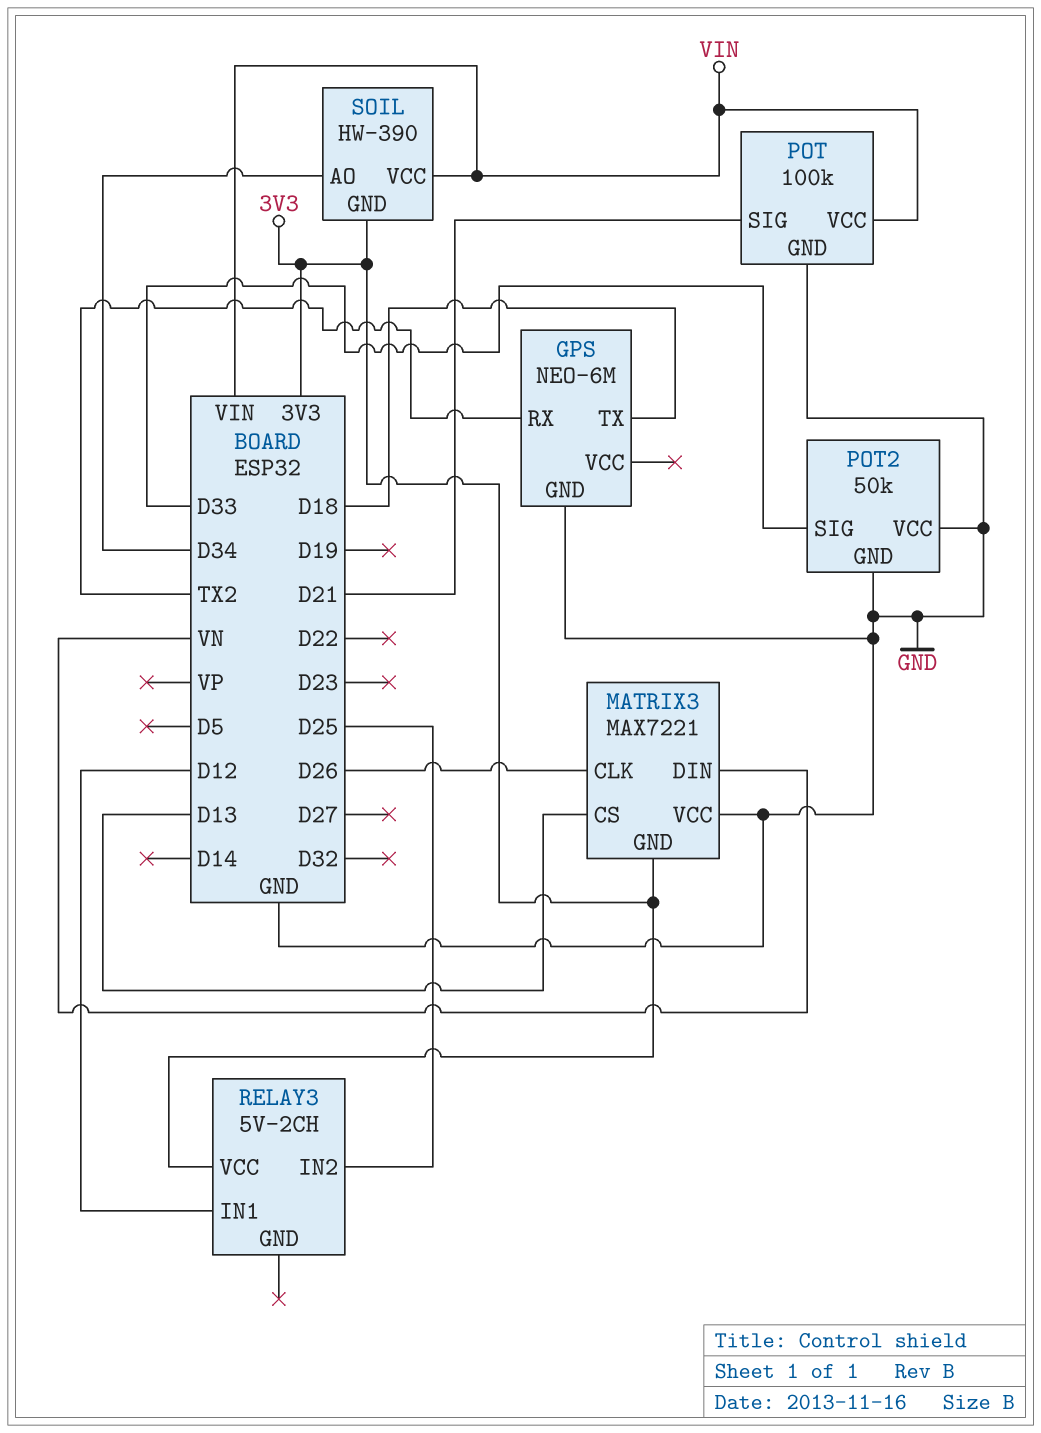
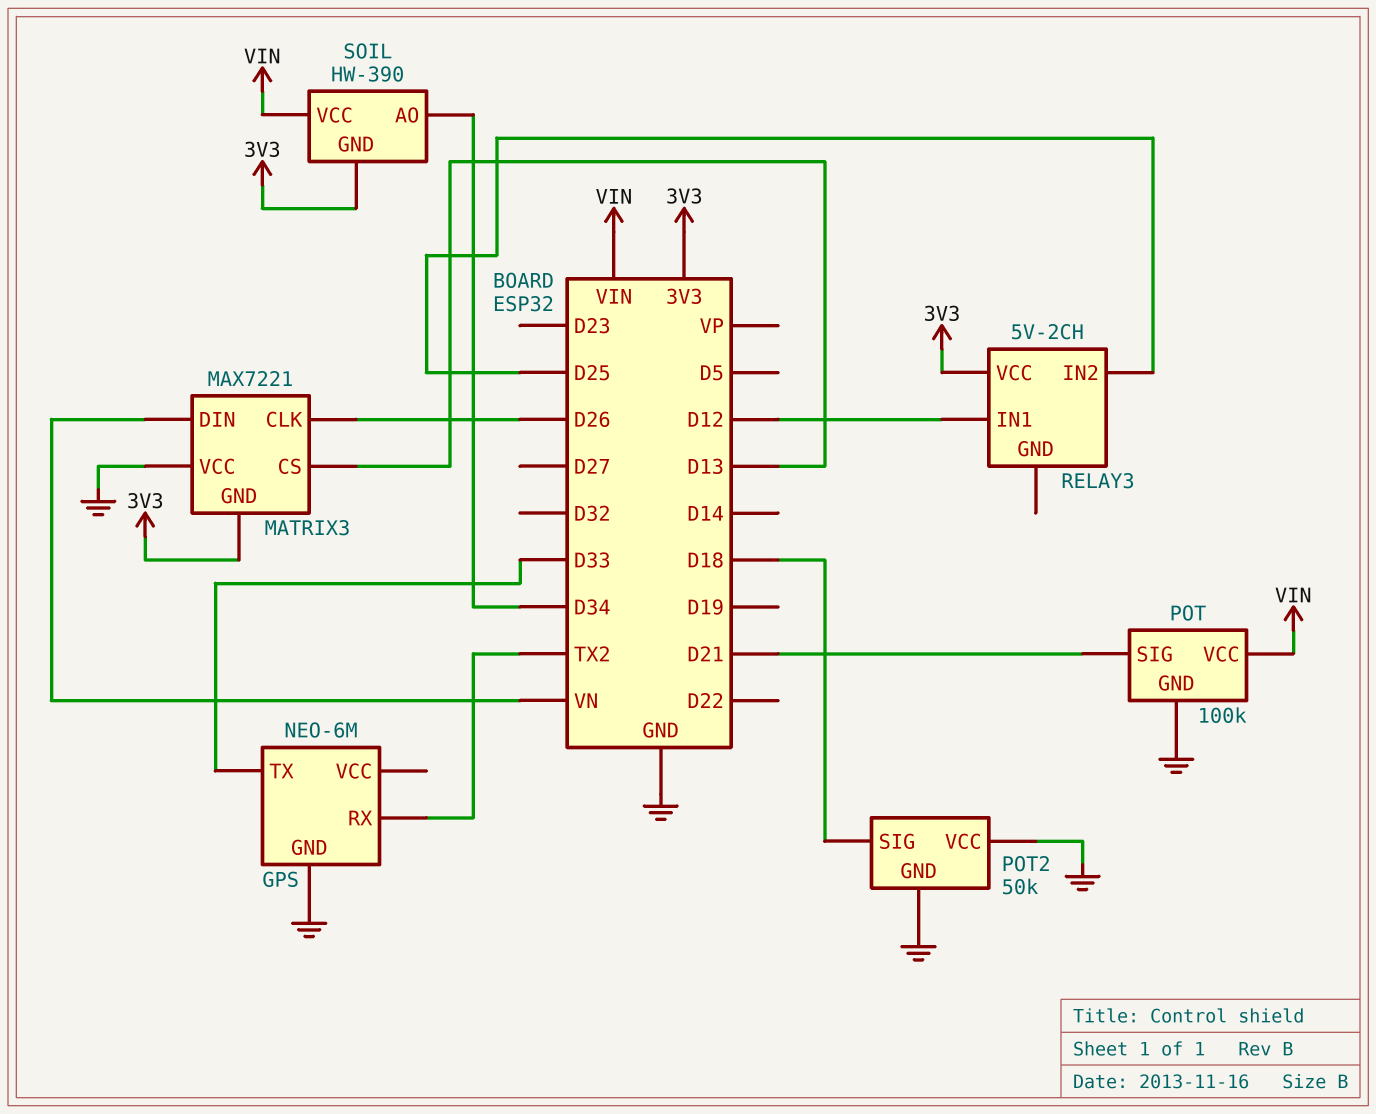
GPS pin TX: D18 -> D33
POT2 pin SIG: D33 -> D18

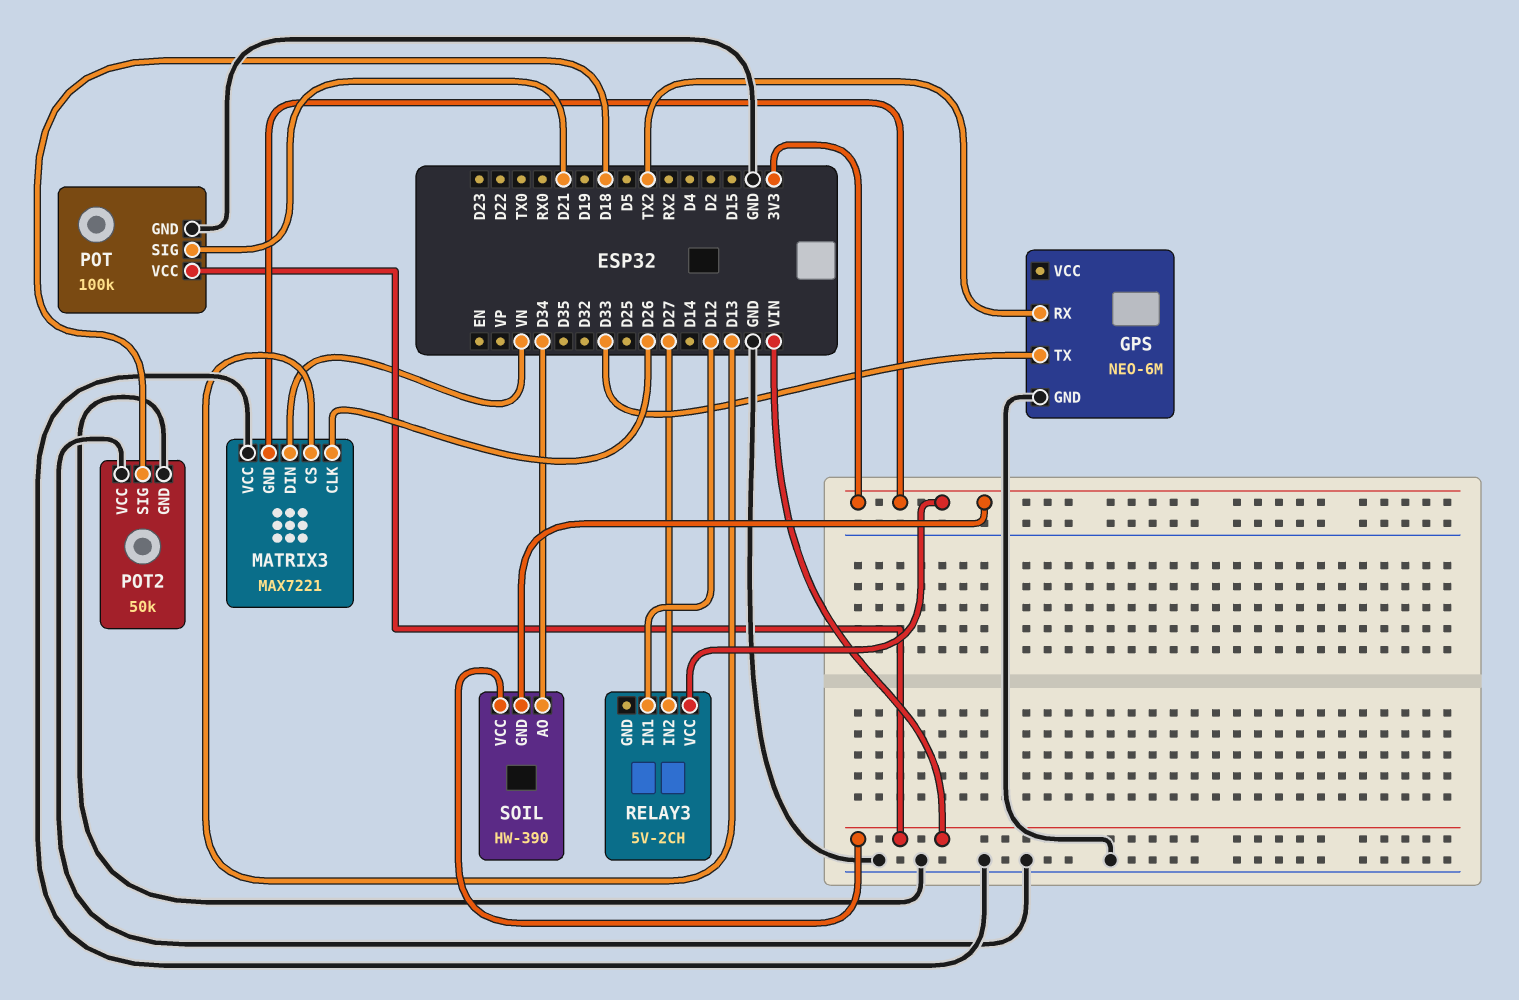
RELAY3 pin IN2: D25 -> D27

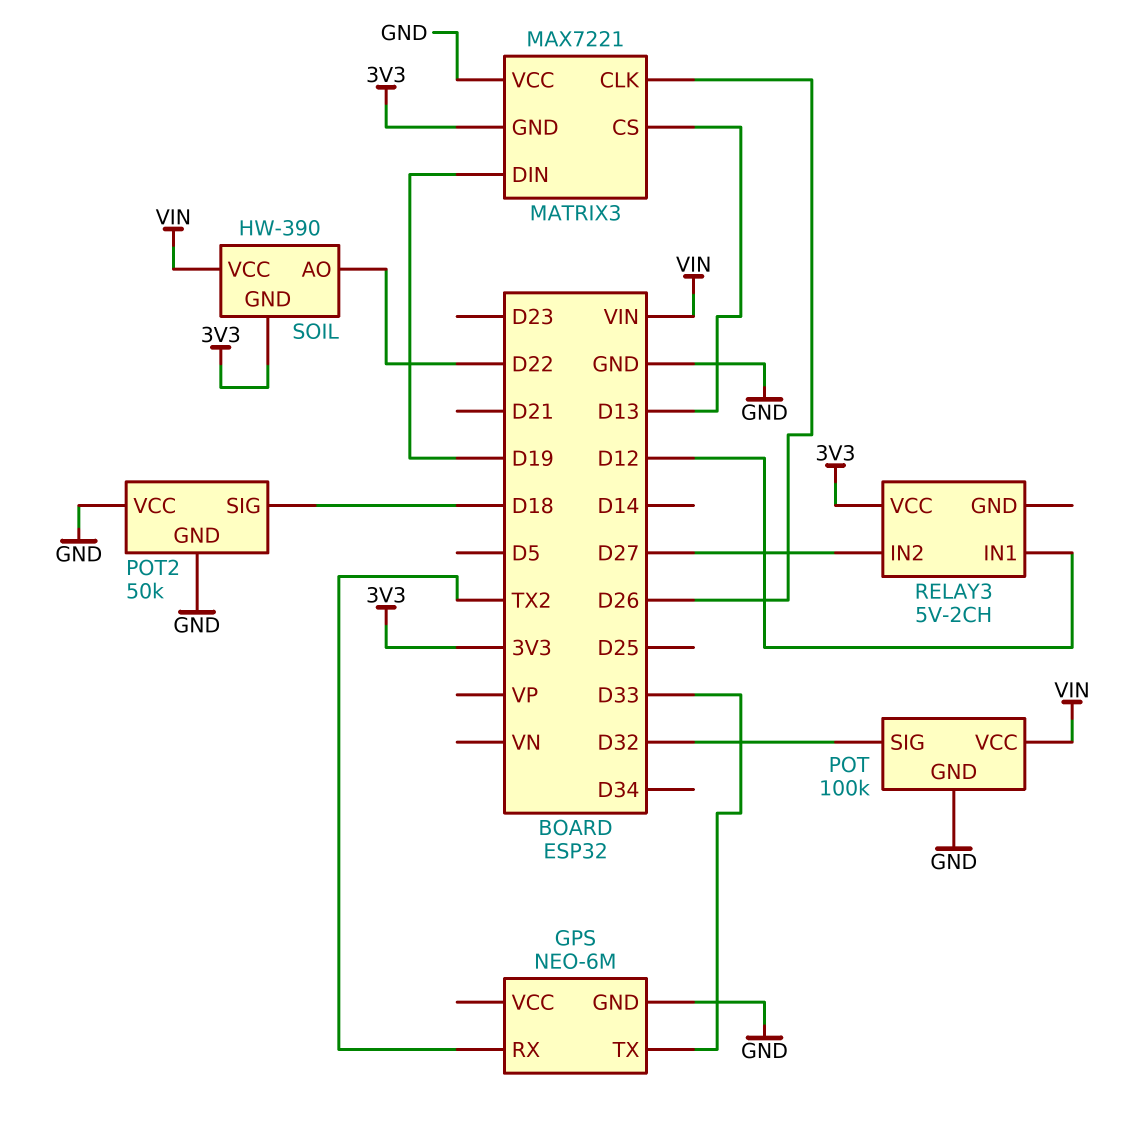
MATRIX3 pin DIN: VN -> D19
POT pin SIG: D21 -> D32
SOIL pin AO: D34 -> D22

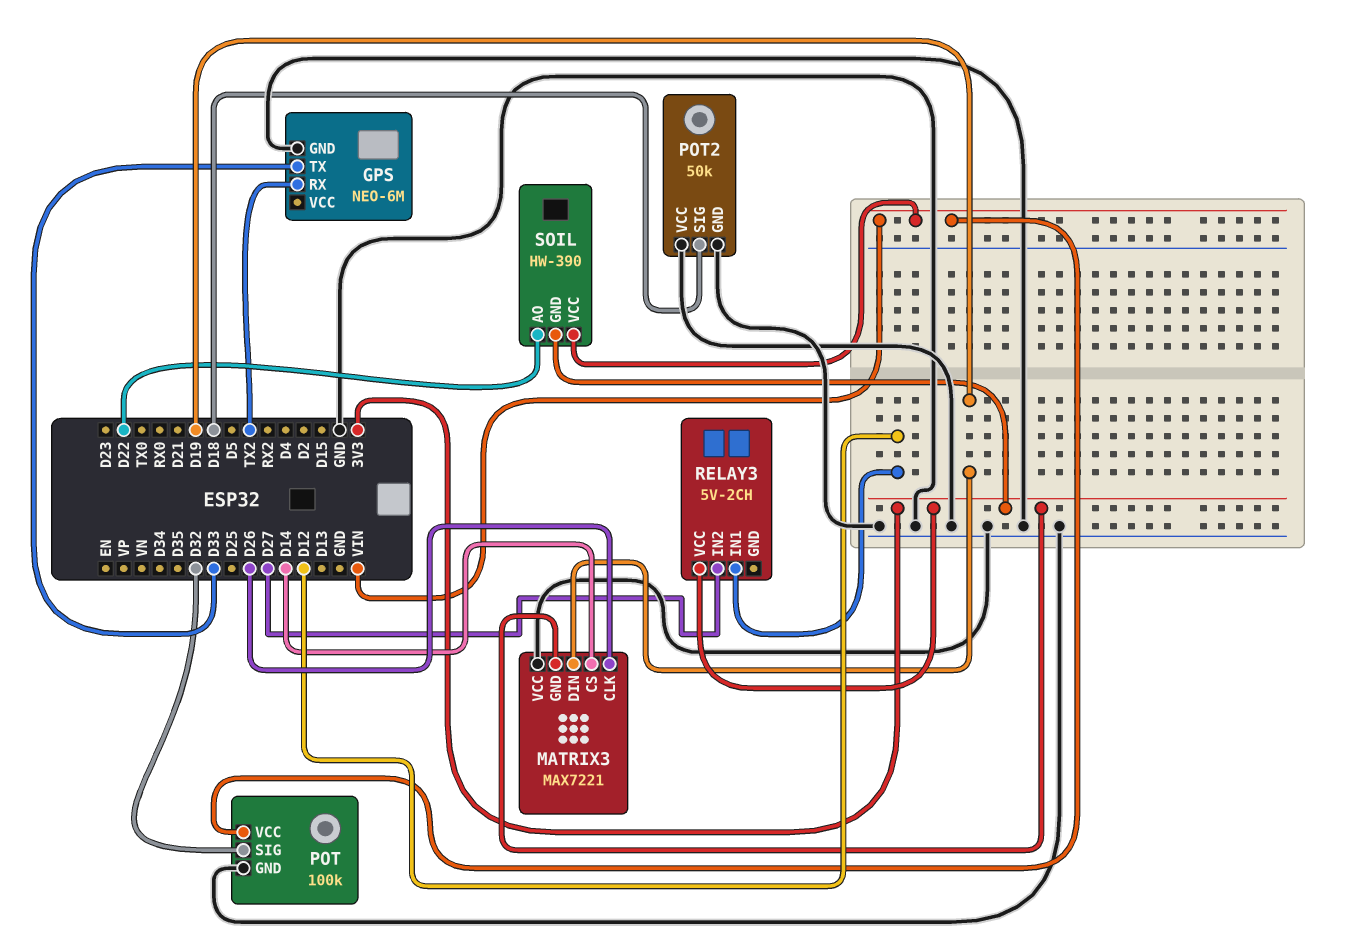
MATRIX3 pin CS: D13 -> D14

